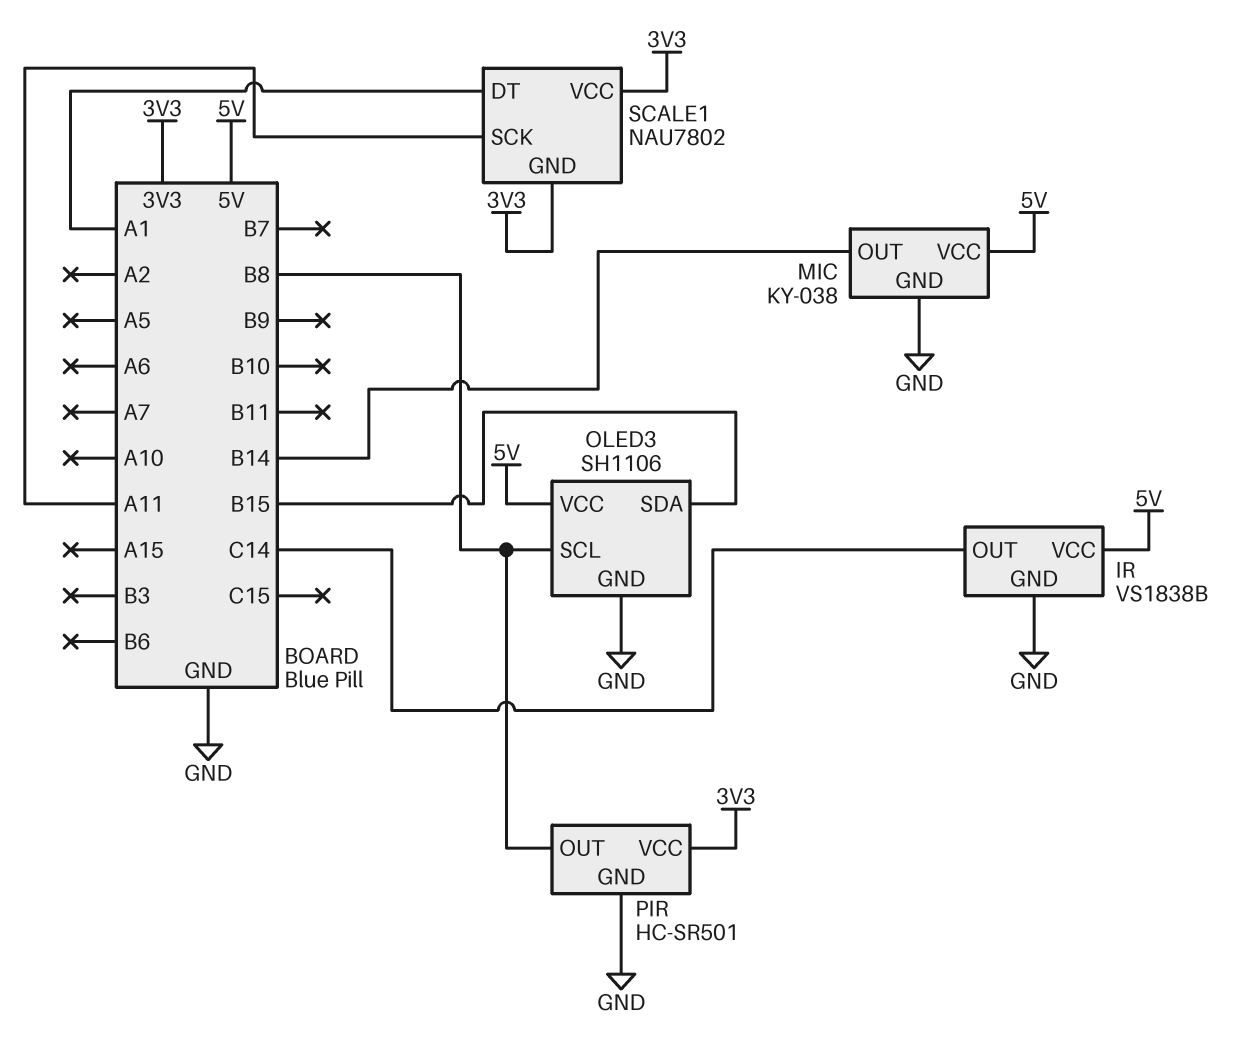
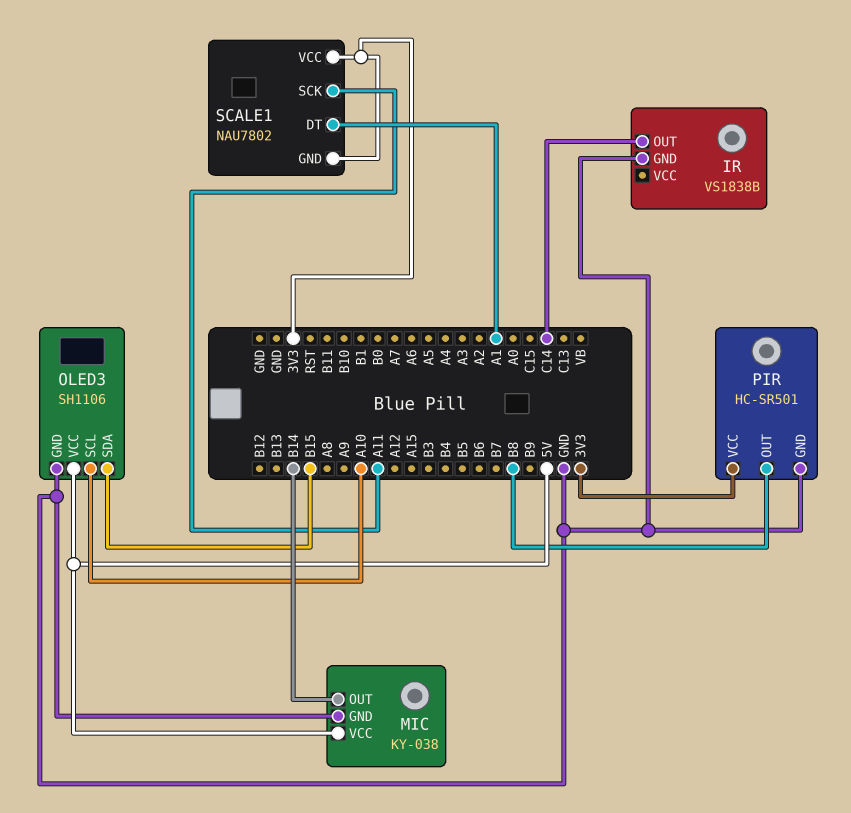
IR pin VCC: 5V -> none
OLED3 pin SCL: B8 -> A10

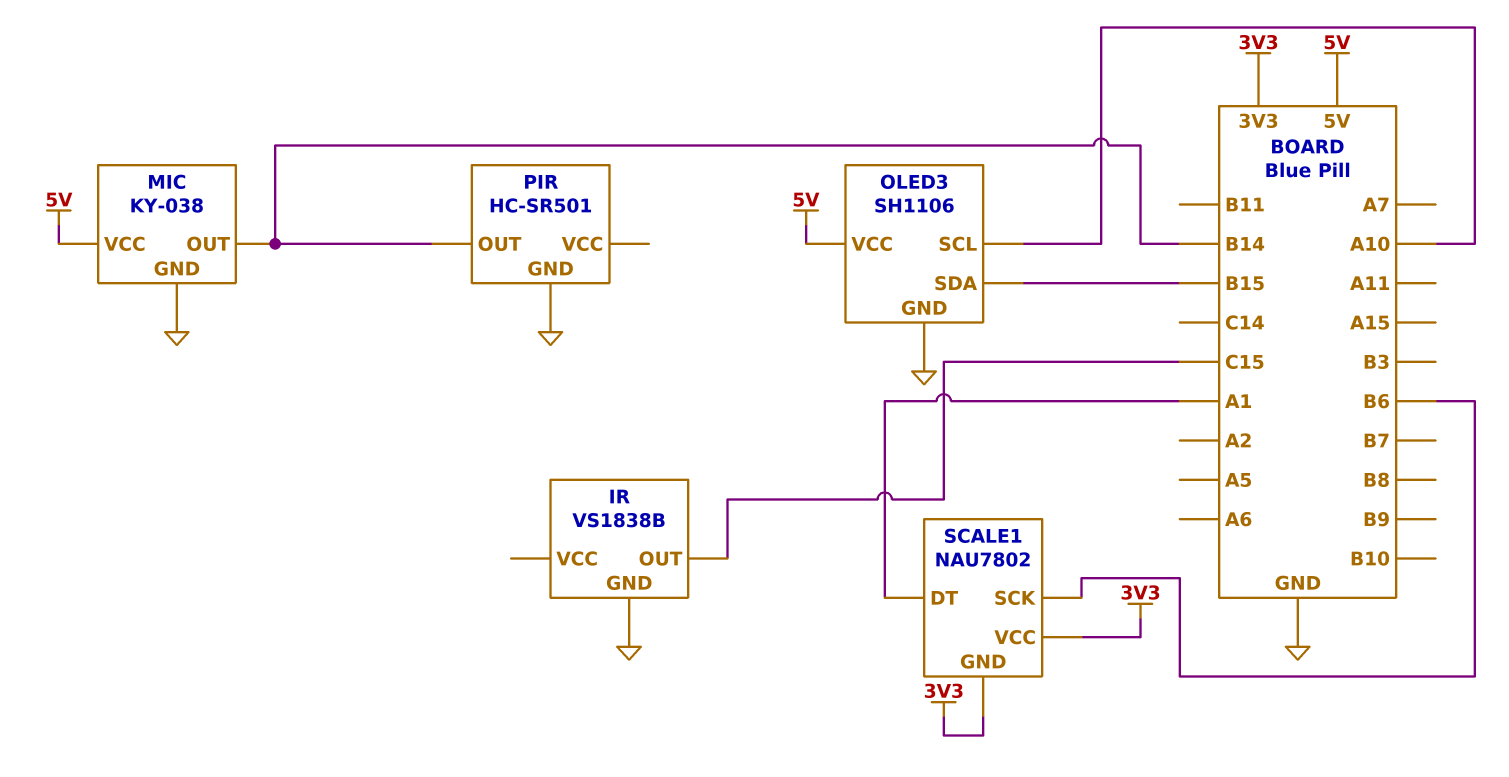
IR pin OUT: C14 -> C15
PIR pin OUT: B8 -> B14
PIR pin VCC: 3V3 -> none
SCALE1 pin SCK: A11 -> B6

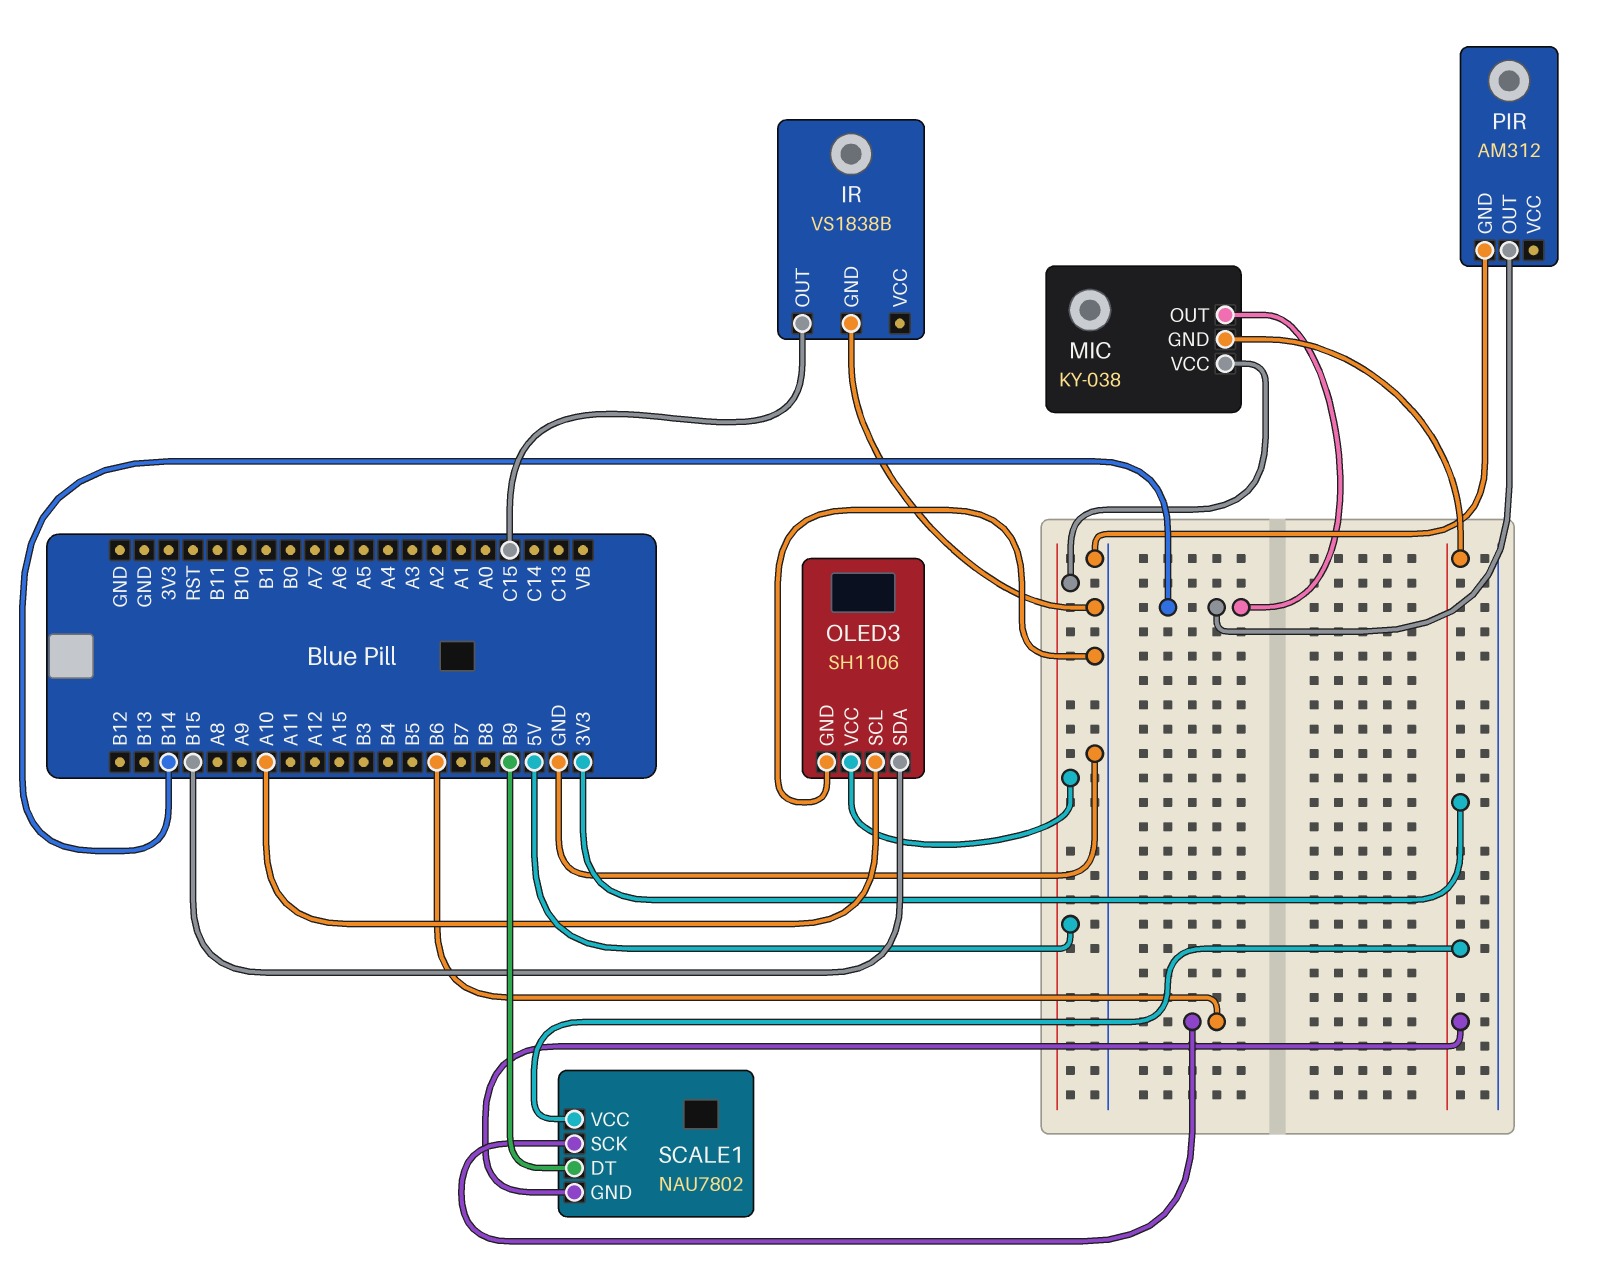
MIC pin GND: GND -> 3V3
PIR: HC-SR501 -> AM312
SCALE1 pin DT: A1 -> B9

